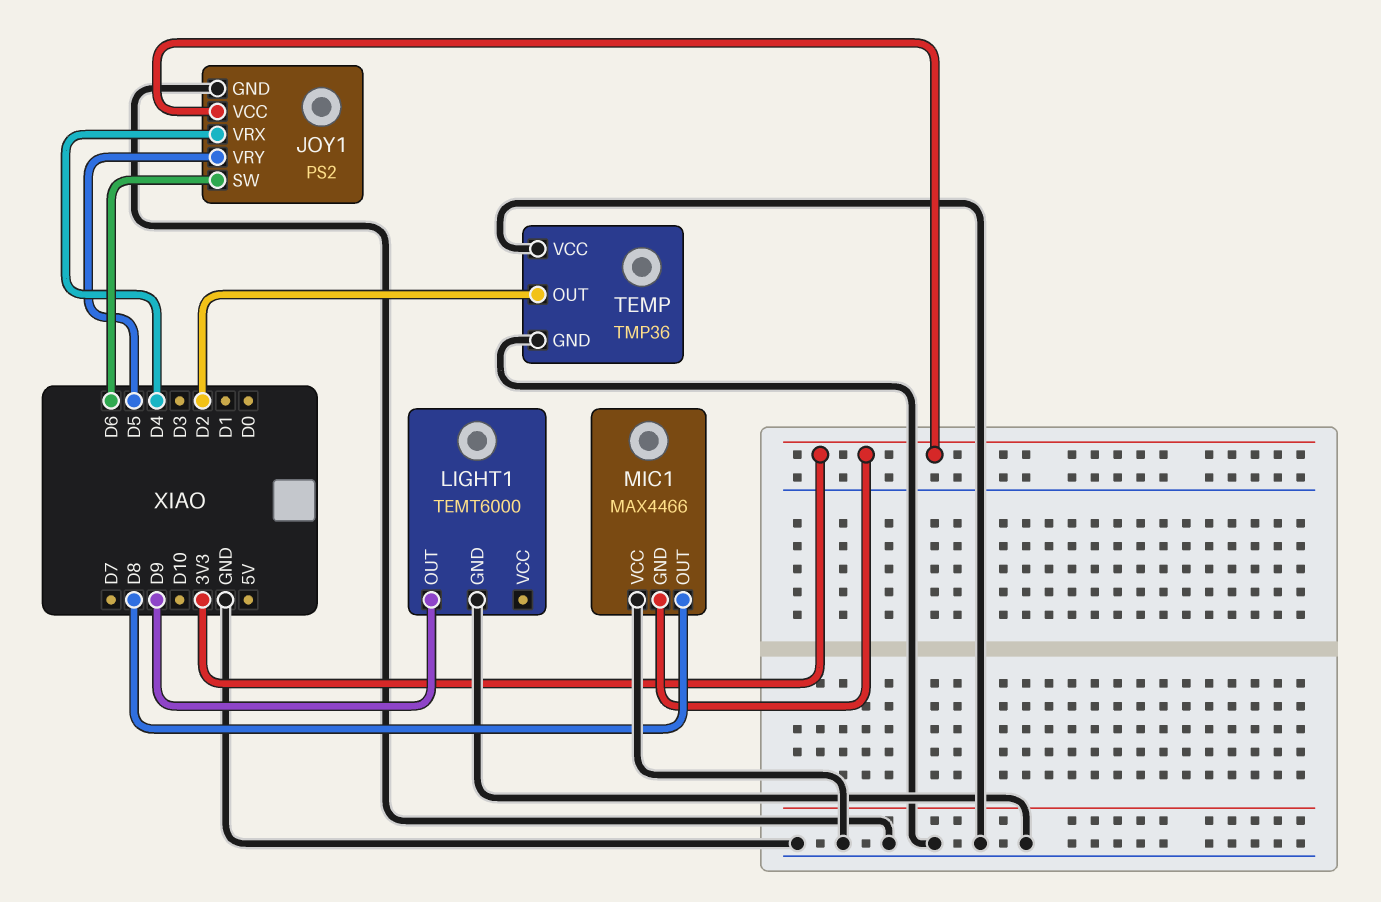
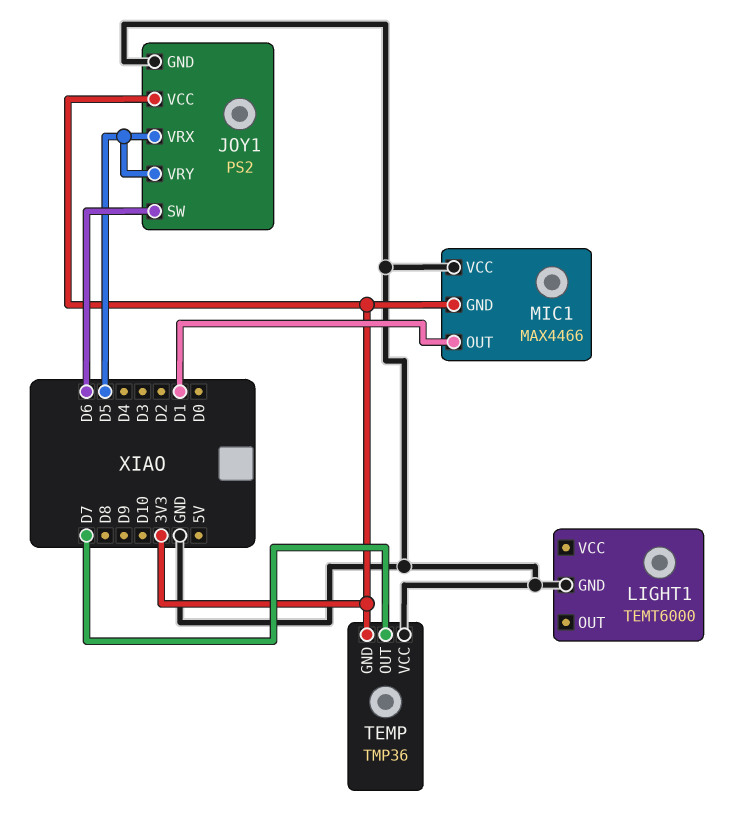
JOY1 pin VRX: D4 -> D5
LIGHT1 pin OUT: D9 -> none
MIC1 pin OUT: D8 -> D1
TEMP pin GND: GND -> 3V3
TEMP pin OUT: D2 -> D7

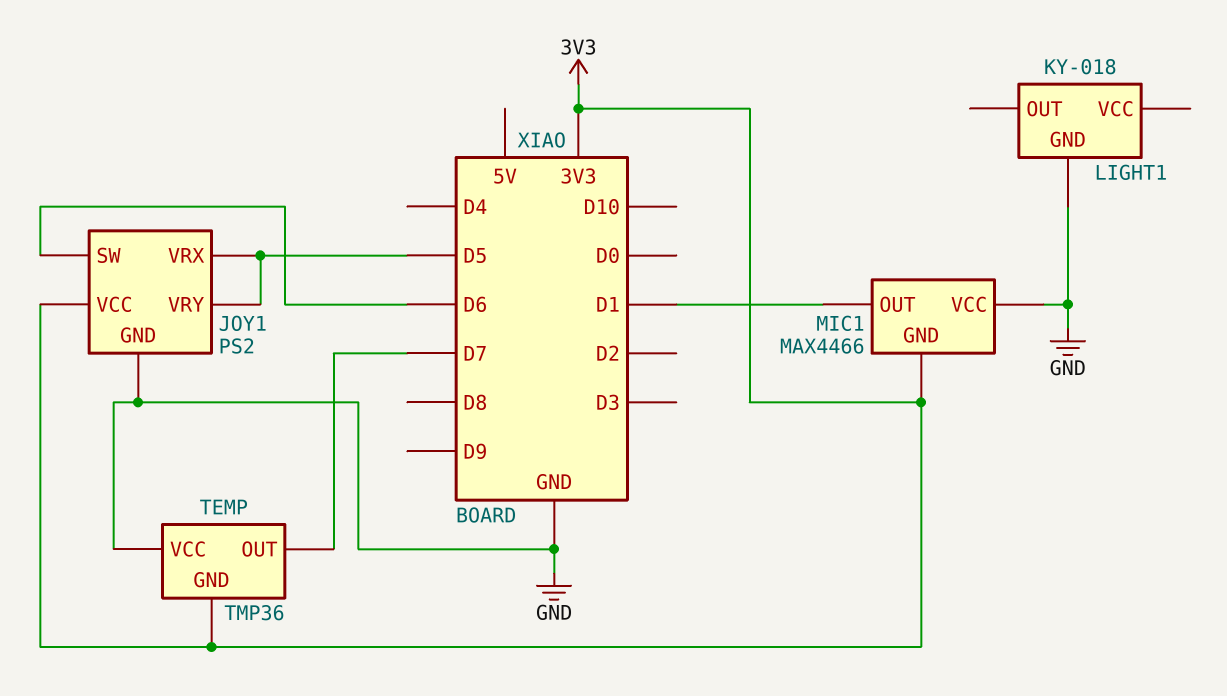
LIGHT1: TEMT6000 -> KY-018

